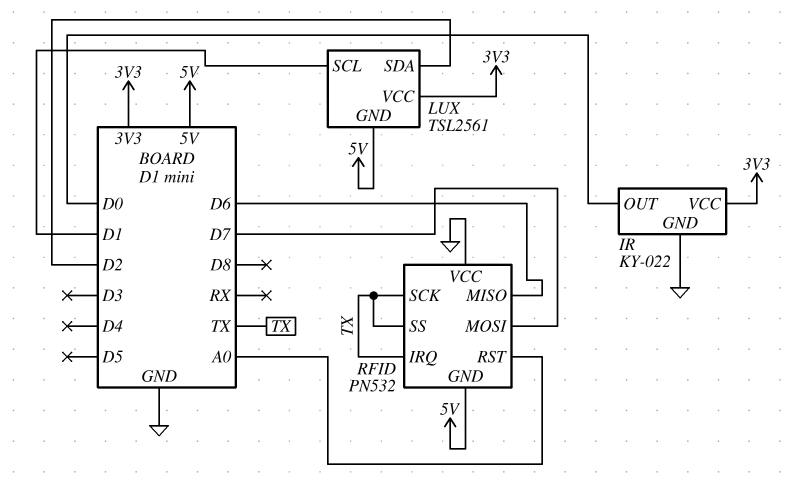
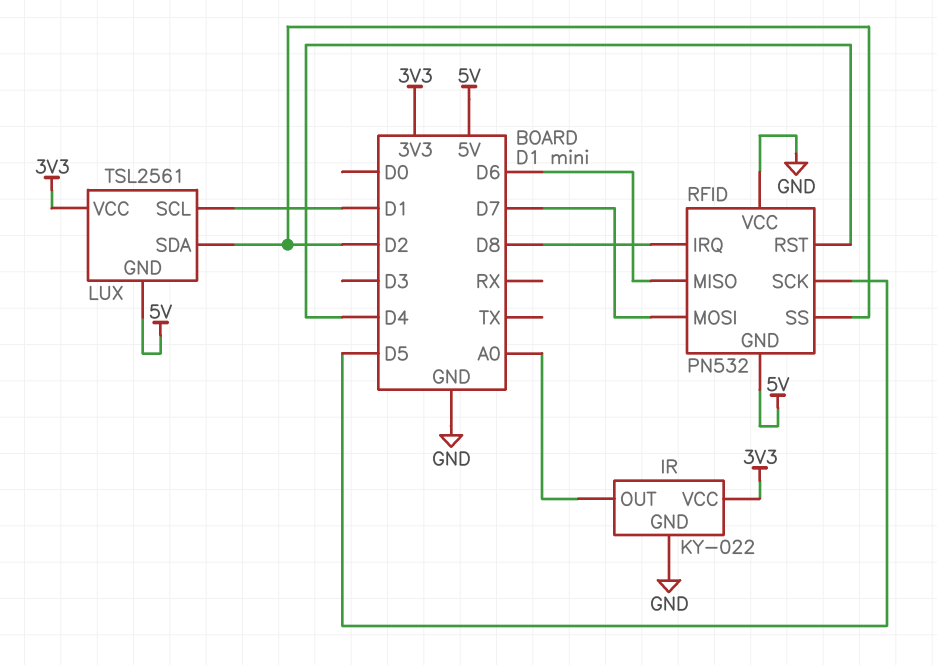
IR pin OUT: D0 -> A0
RFID pin IRQ: TX -> D8
RFID pin RST: A0 -> D4
RFID pin SCK: TX -> D5
RFID pin SS: TX -> D2

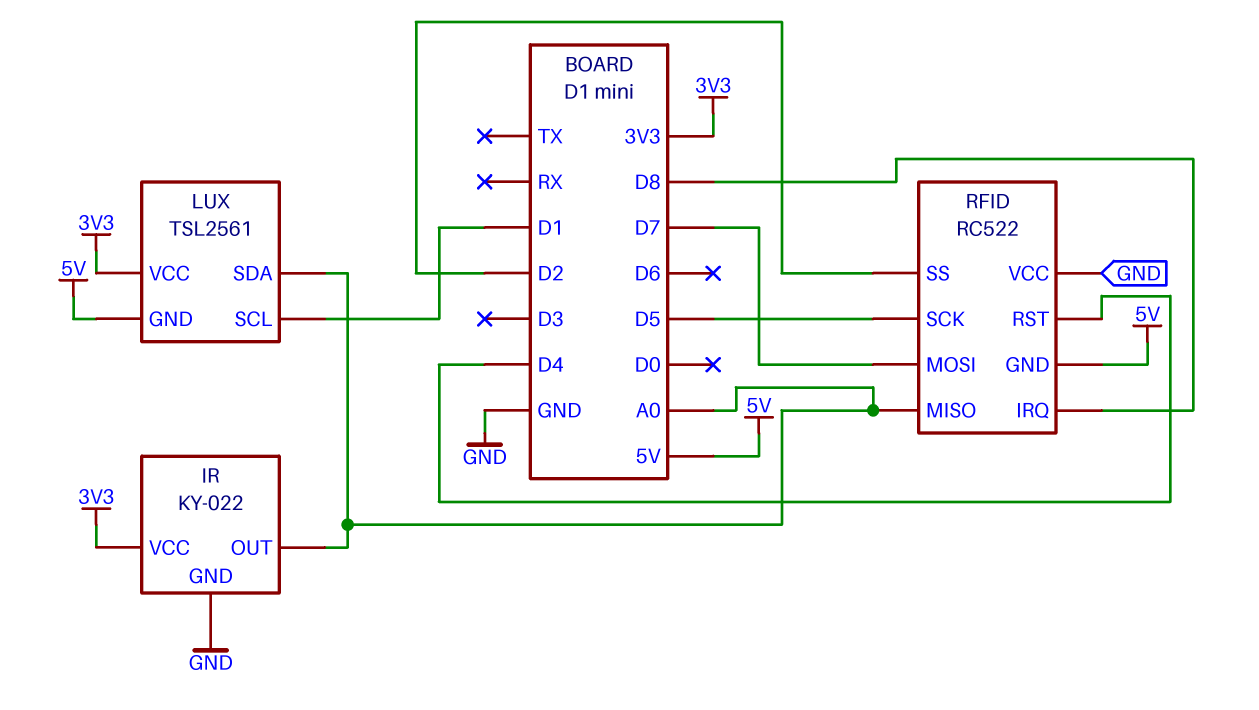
LUX pin SDA: D2 -> A0
RFID: PN532 -> RC522
RFID pin MISO: D6 -> A0

